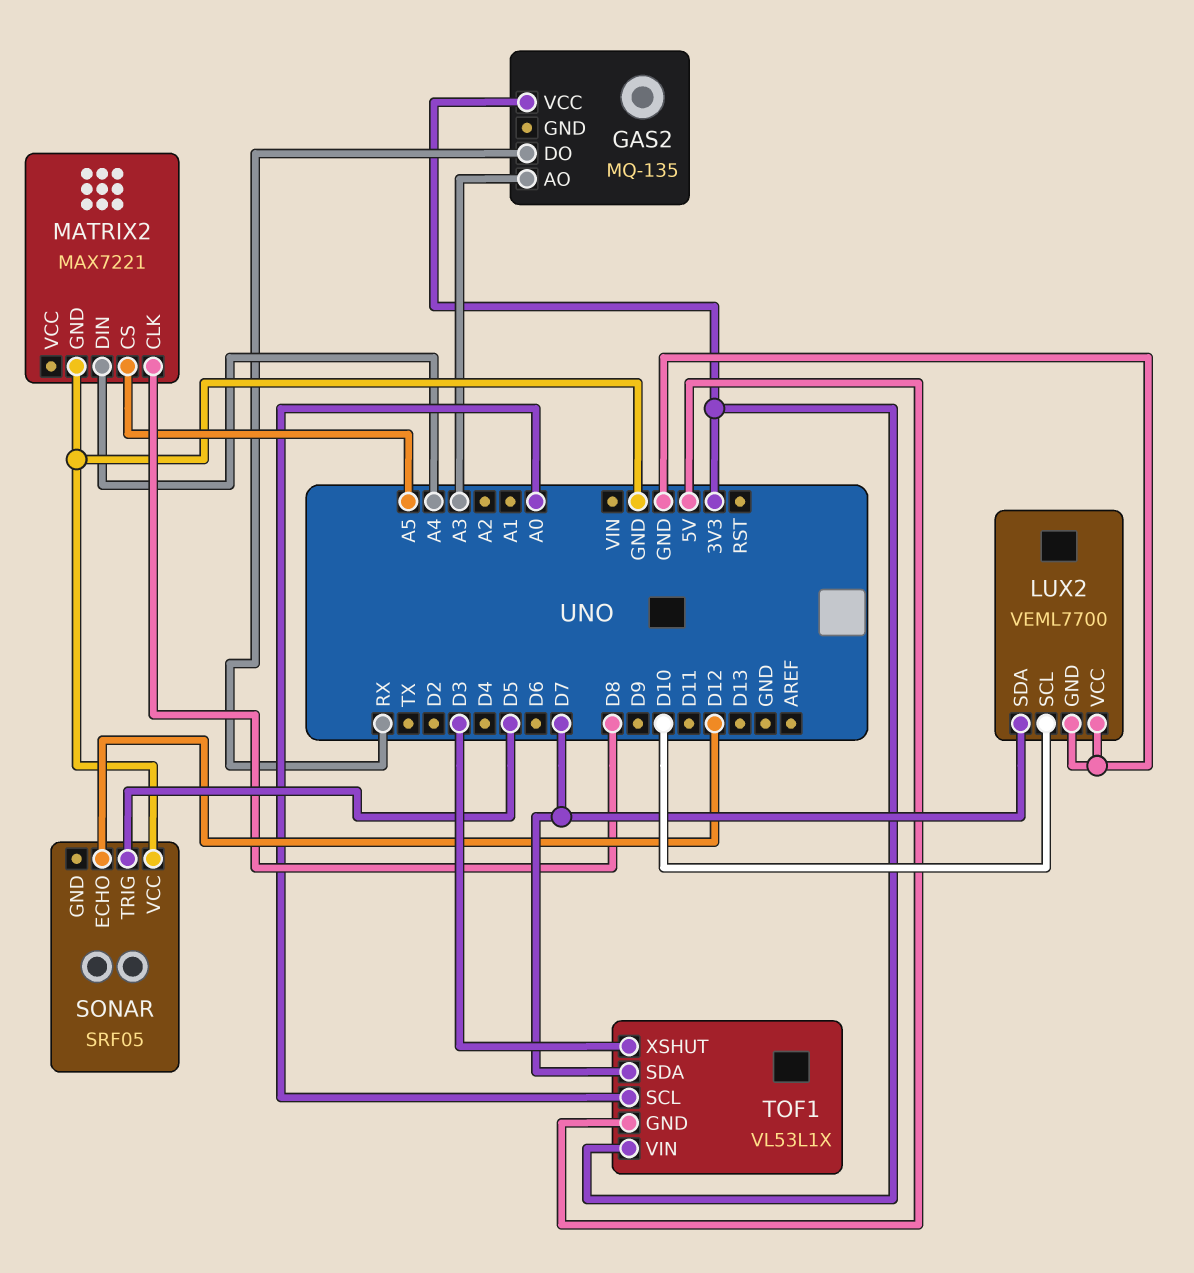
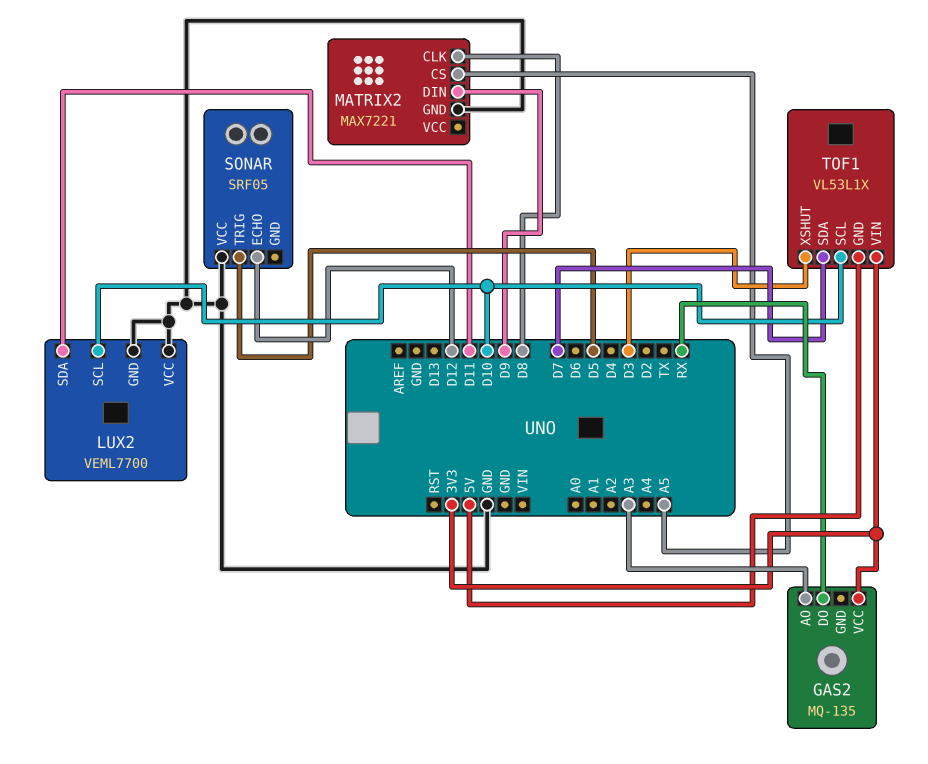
LUX2 pin SDA: D7 -> D11
MATRIX2 pin DIN: A4 -> D9
TOF1 pin SCL: A0 -> D10

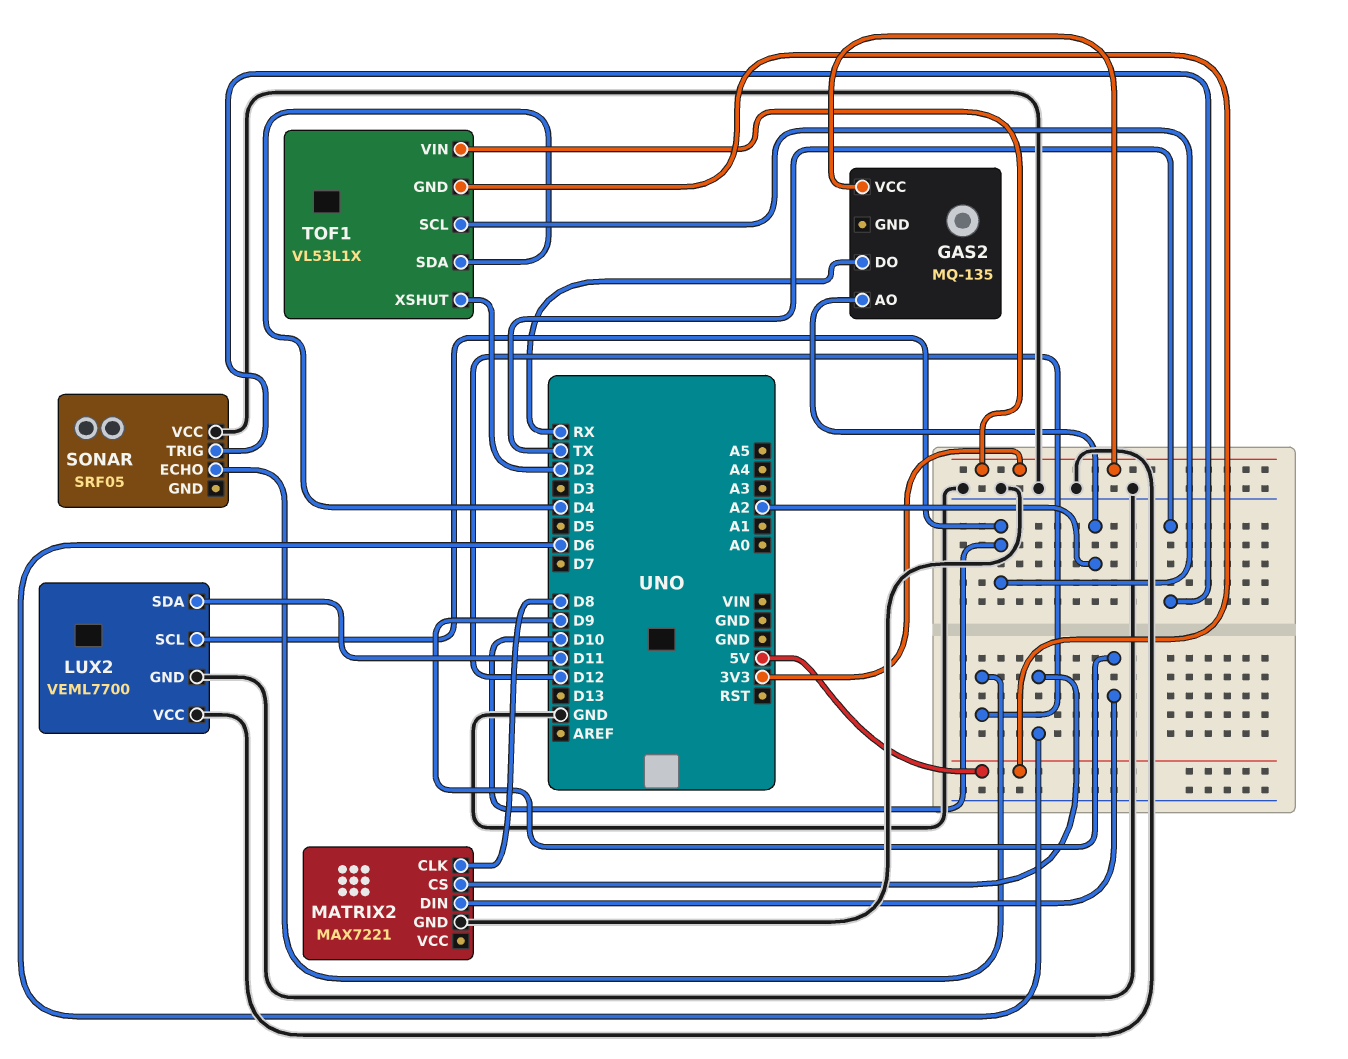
GAS2 pin AO: A3 -> A2
MATRIX2 pin CS: A5 -> D6
SONAR pin TRIG: D5 -> TX
TOF1 pin SDA: D7 -> D4
TOF1 pin XSHUT: D3 -> D2

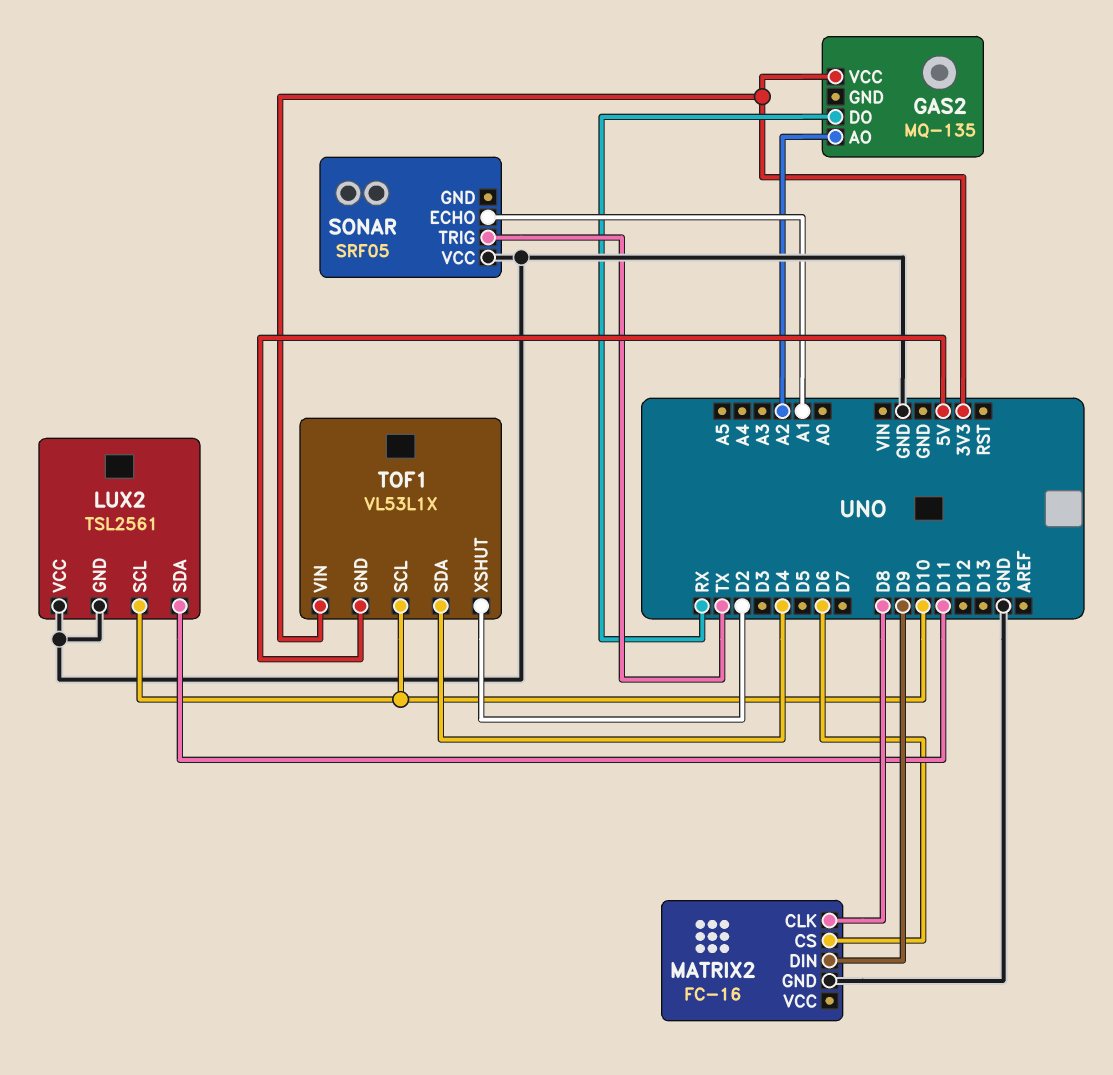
LUX2: VEML7700 -> TSL2561
MATRIX2: MAX7221 -> FC-16
SONAR pin ECHO: D12 -> A1

